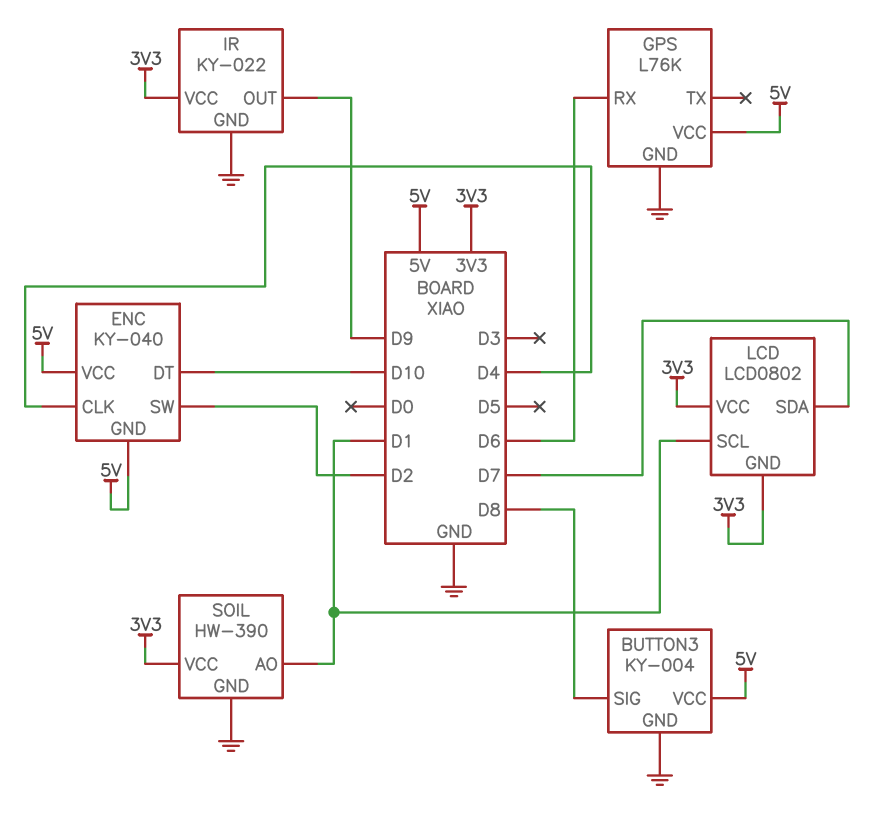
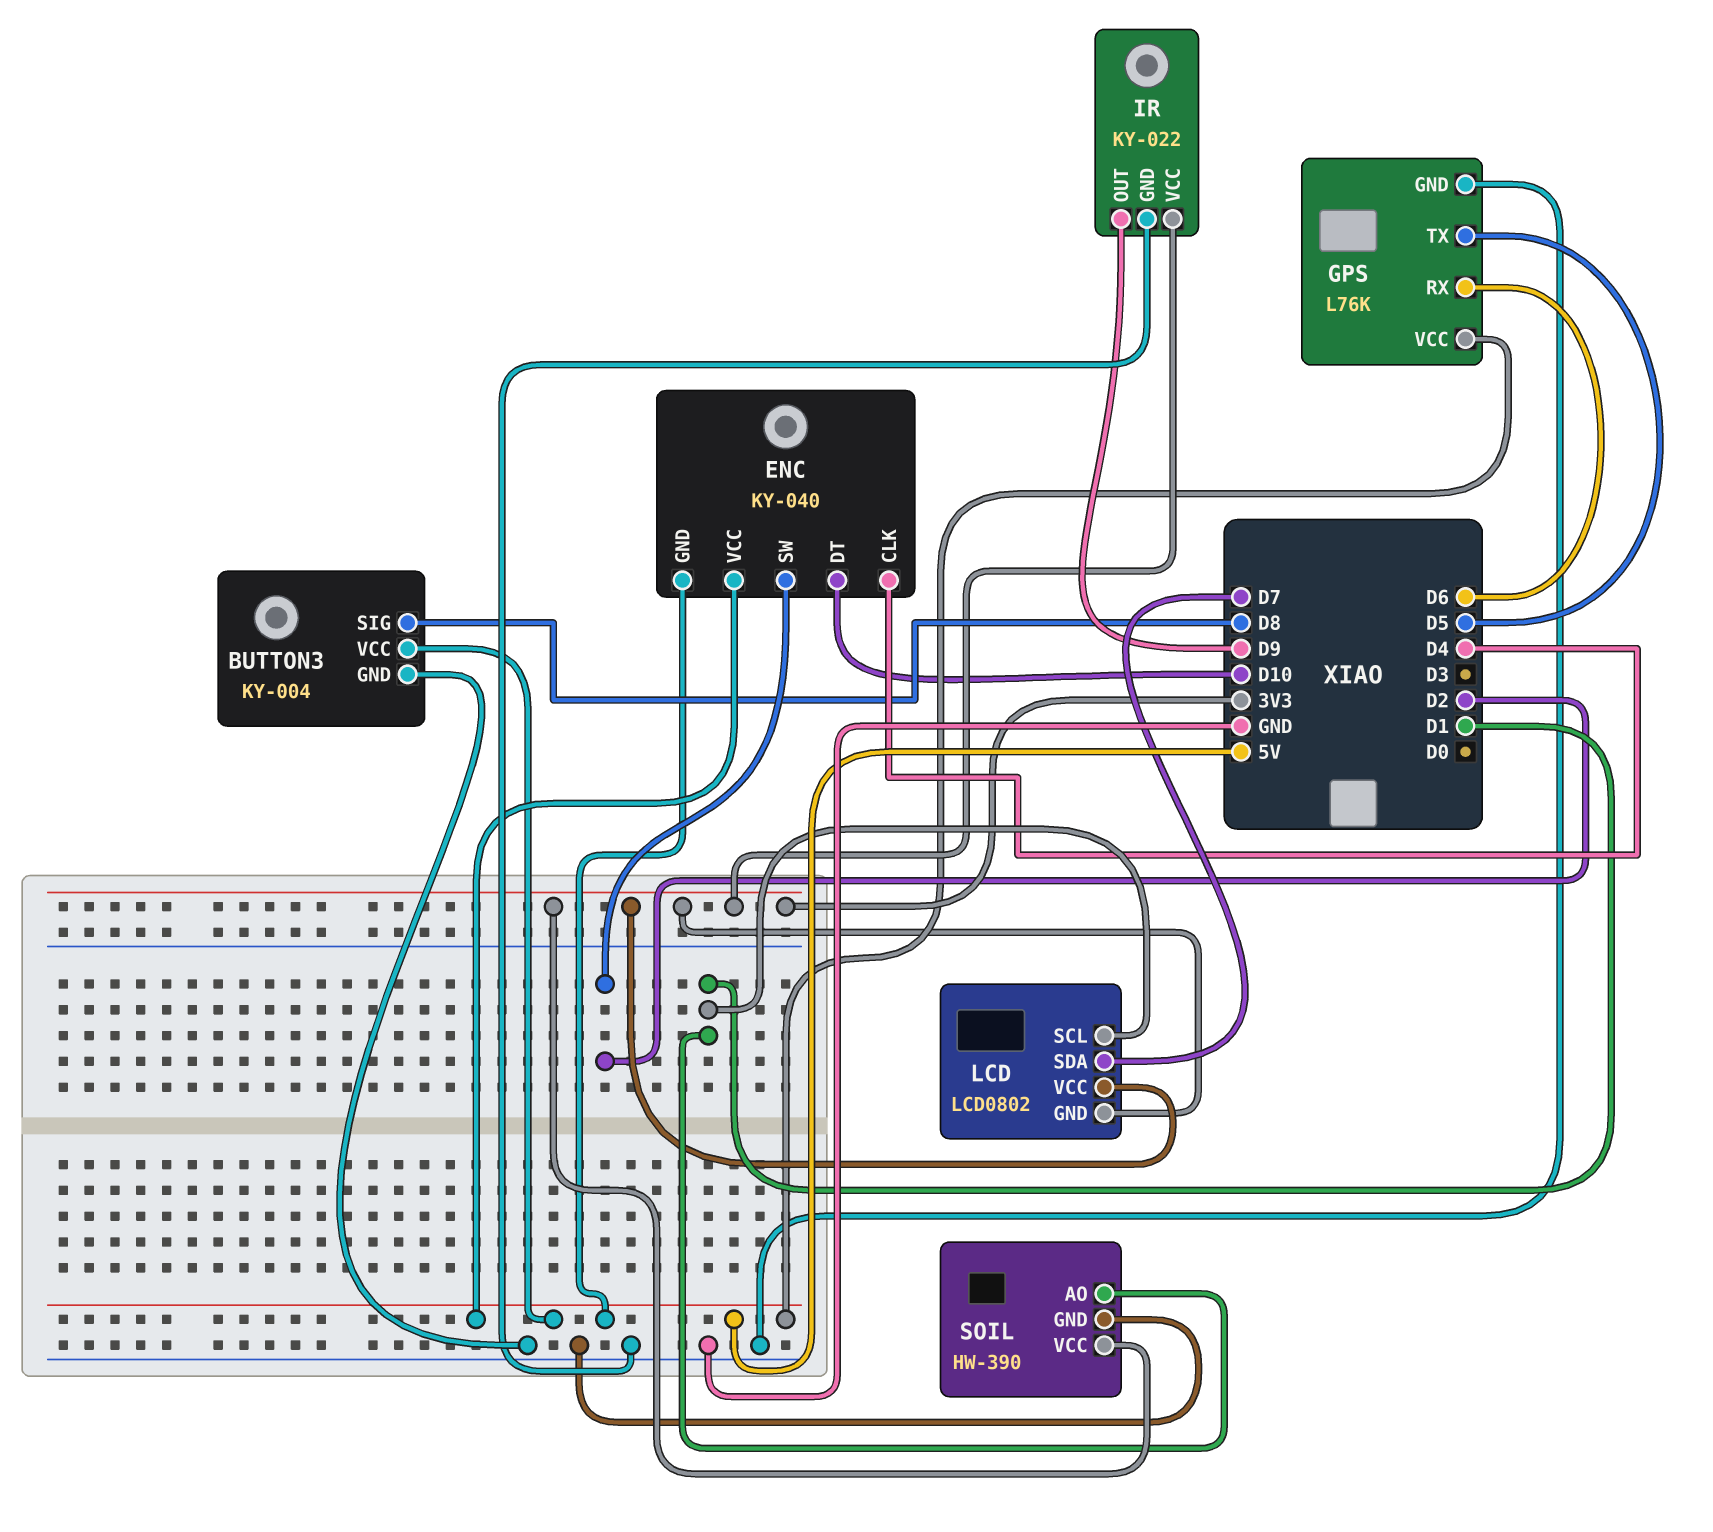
GPS pin TX: none -> D5

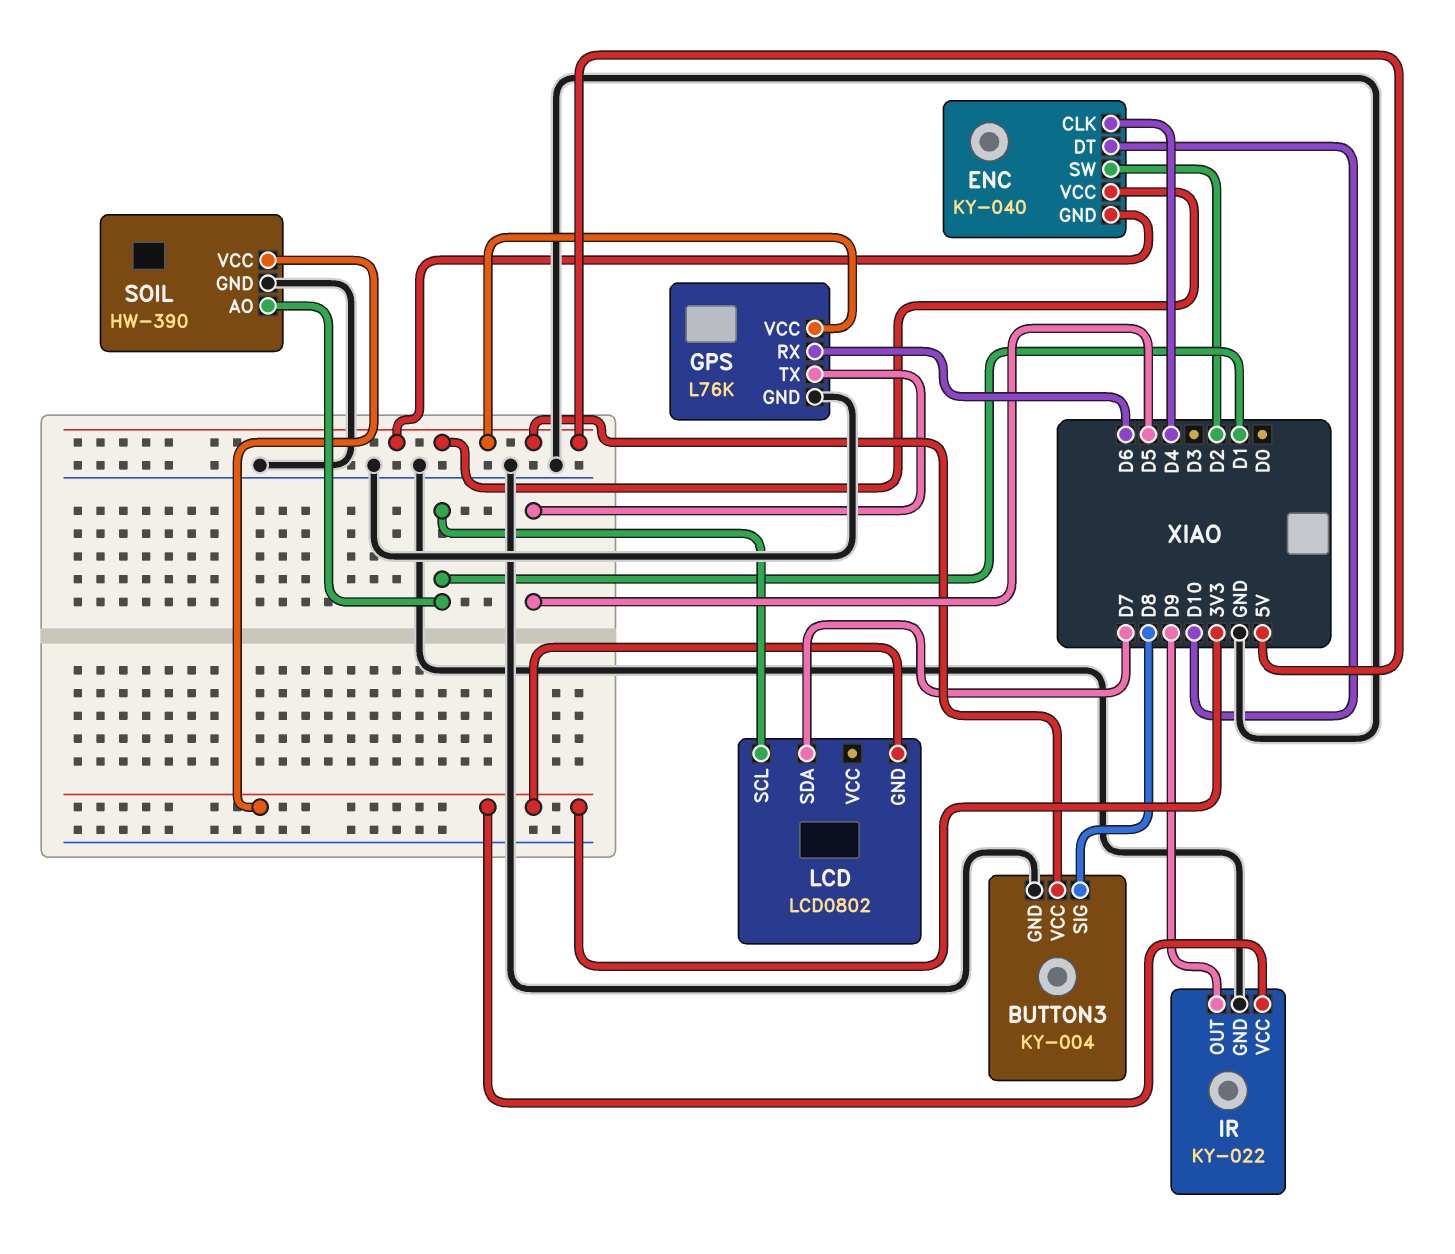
LCD pin VCC: 3V3 -> none

